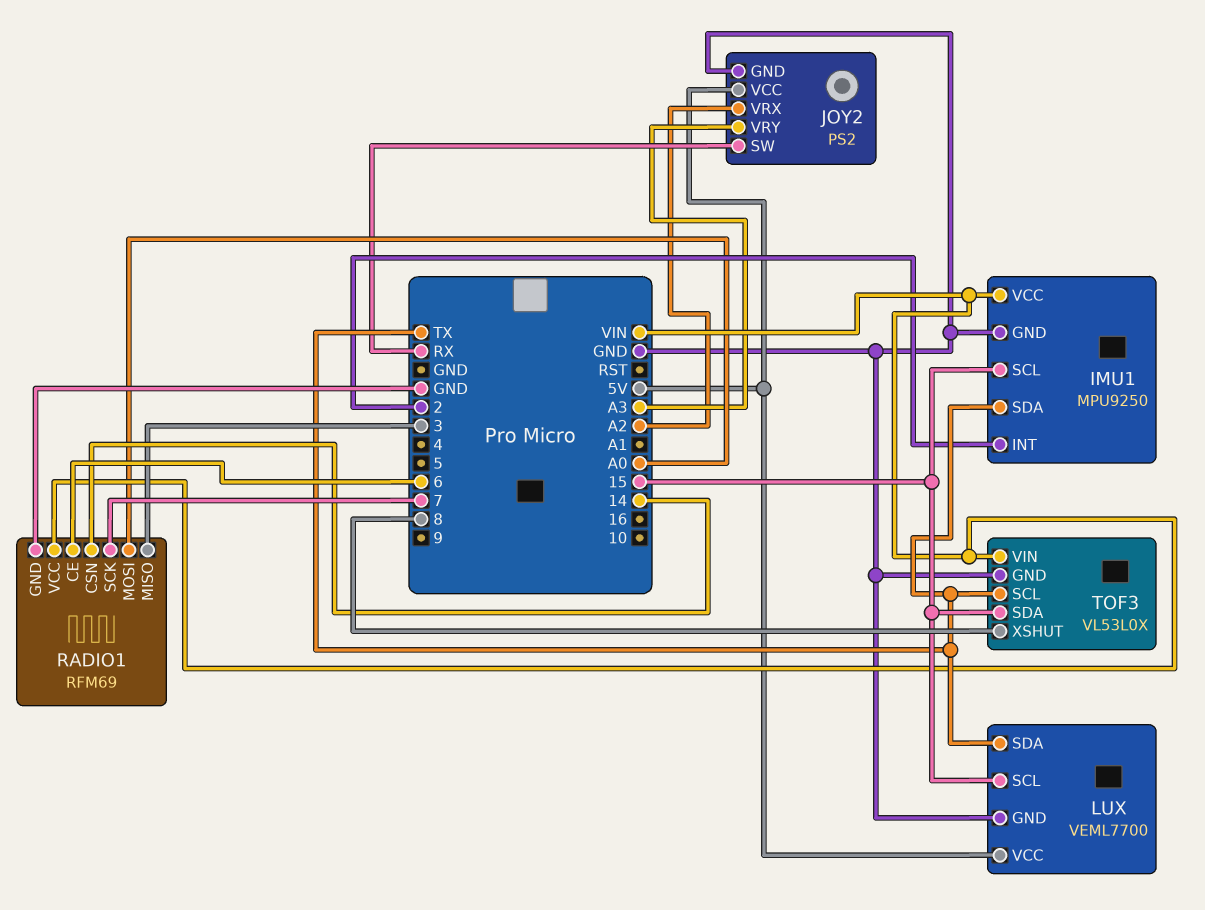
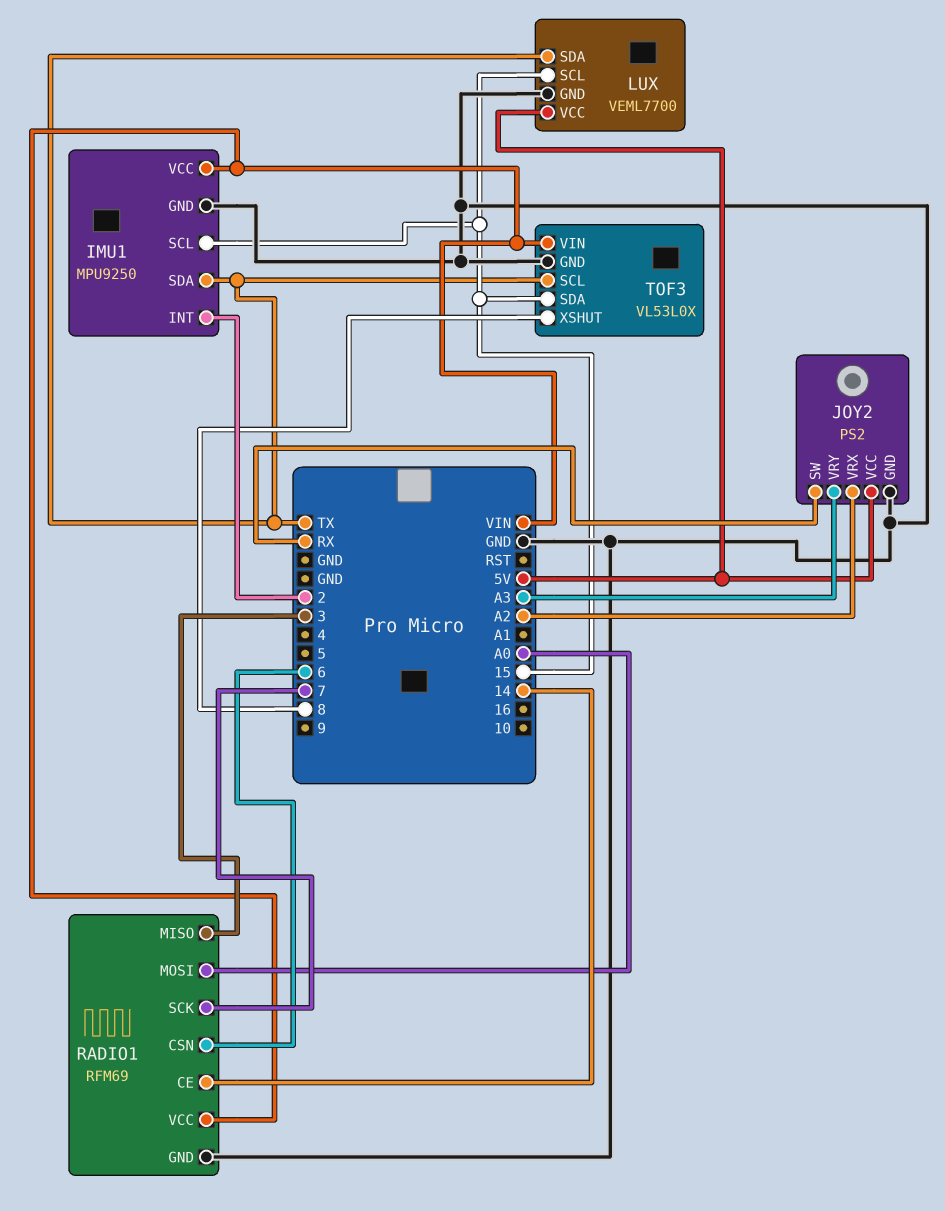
RADIO1 pin CE: 6 -> 14
RADIO1 pin CSN: 14 -> 6

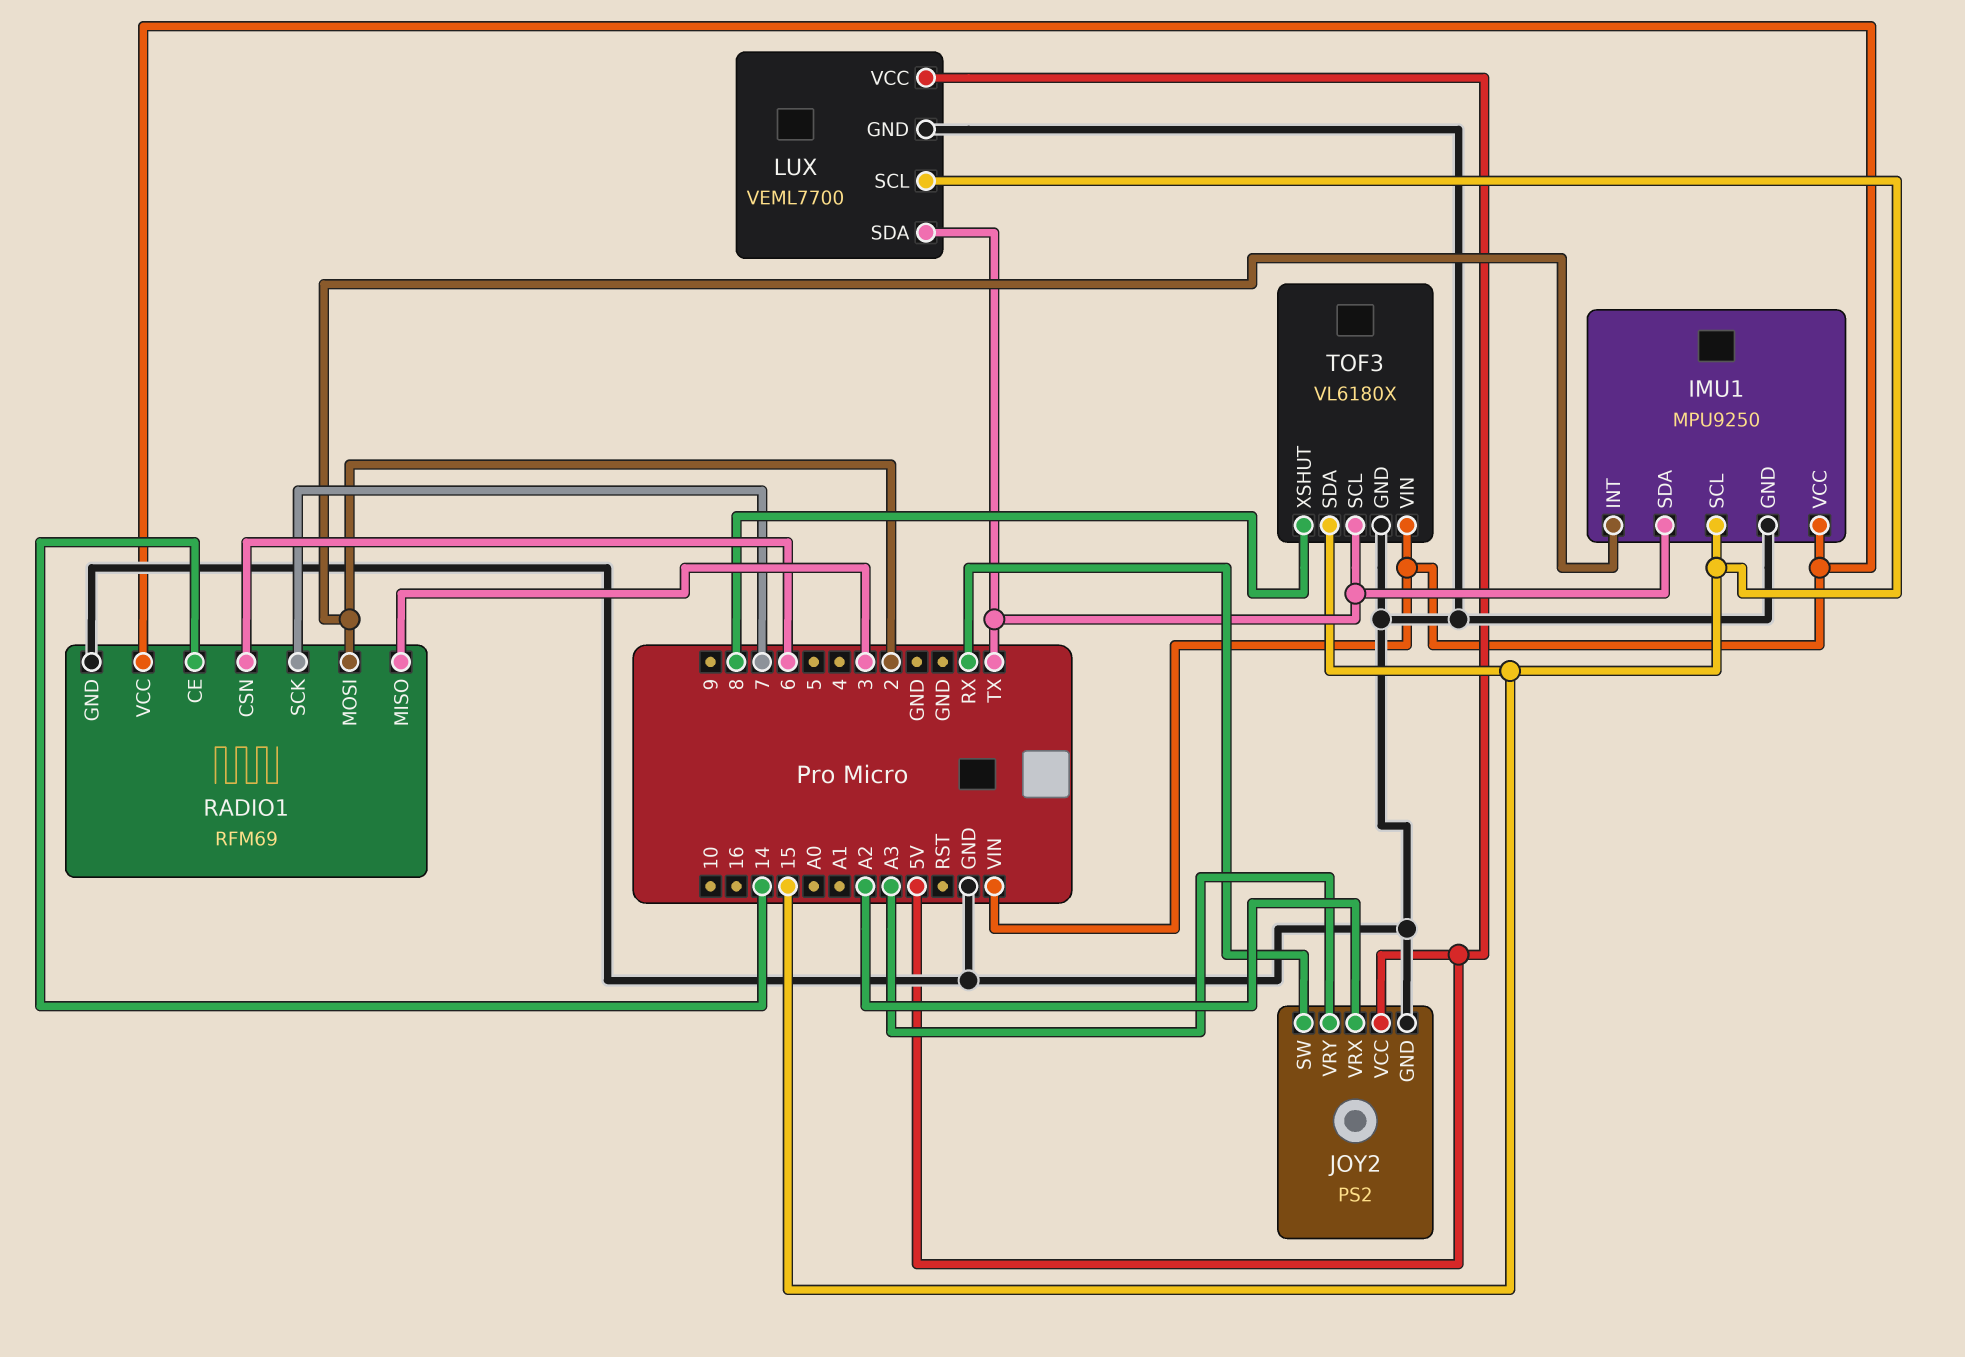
RADIO1 pin MOSI: A0 -> 2
TOF3: VL53L0X -> VL6180X

